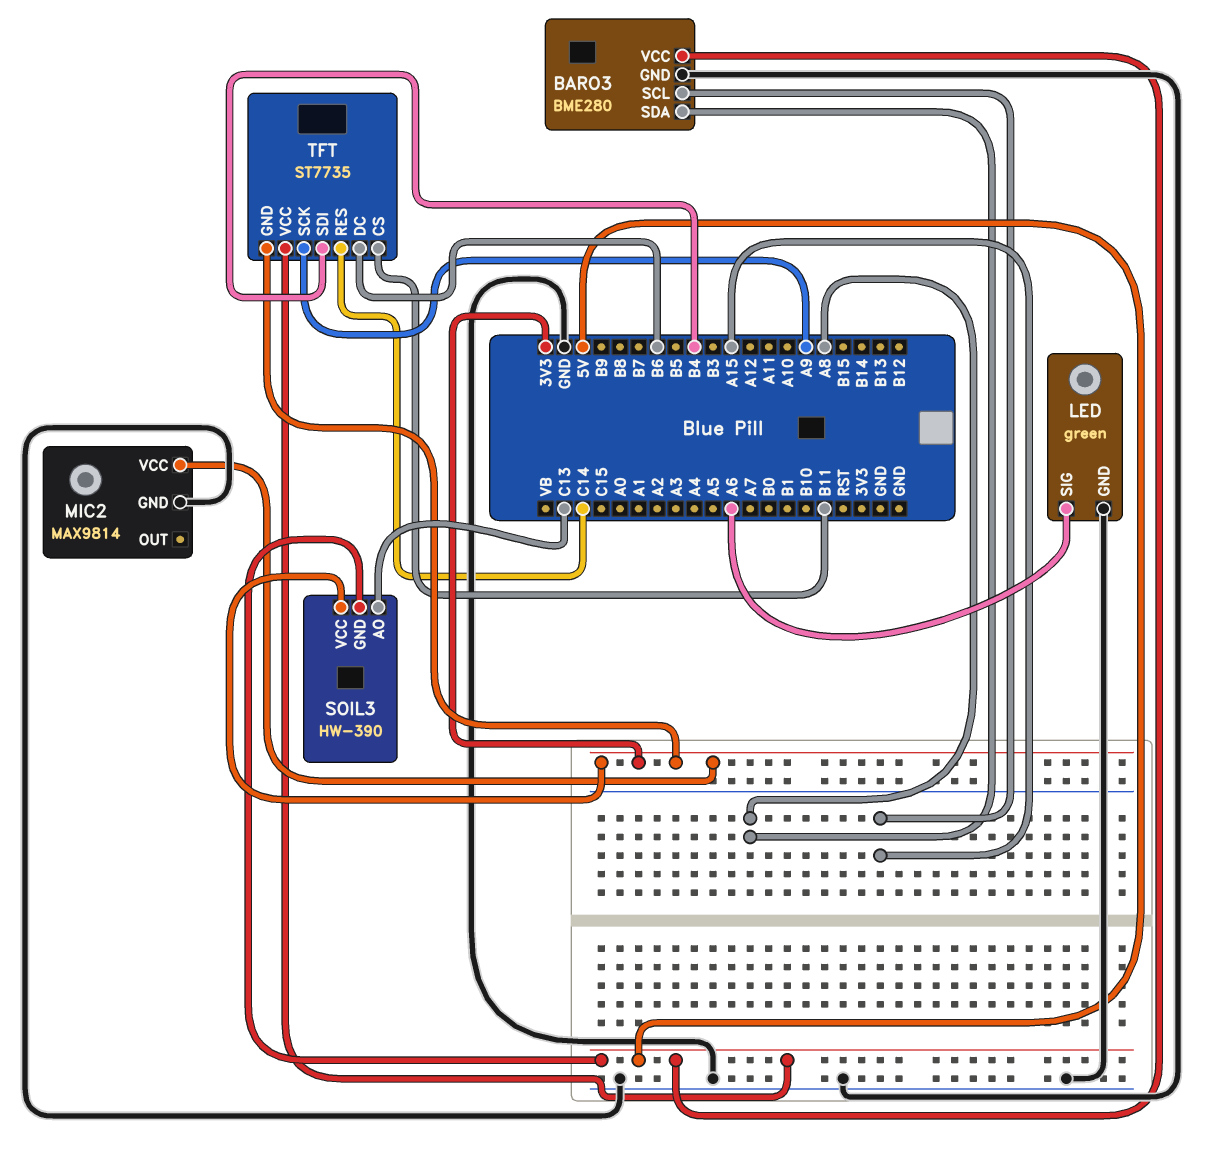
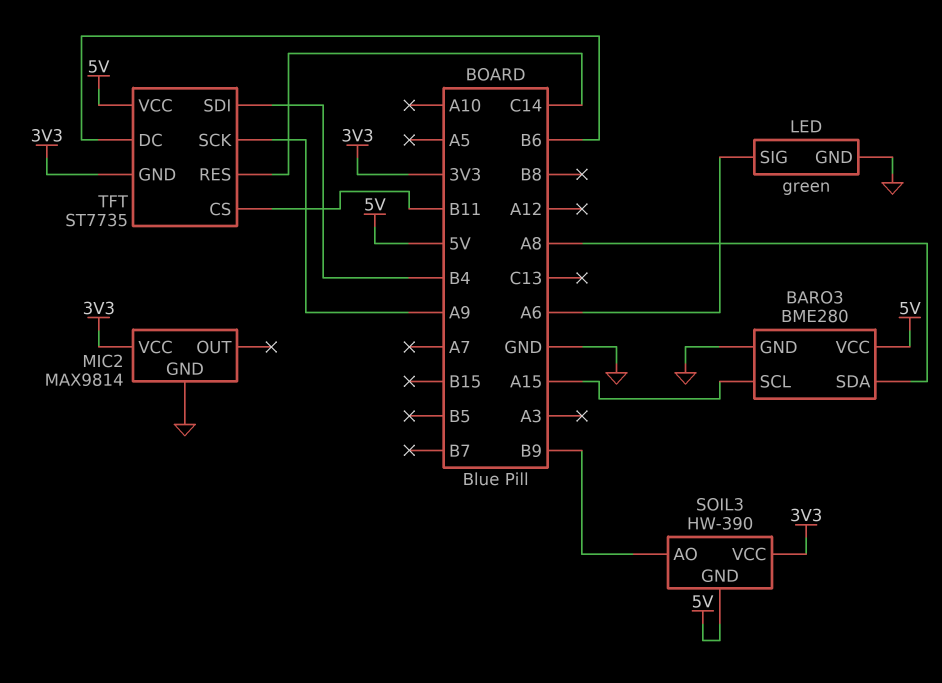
SOIL3 pin AO: C13 -> B9

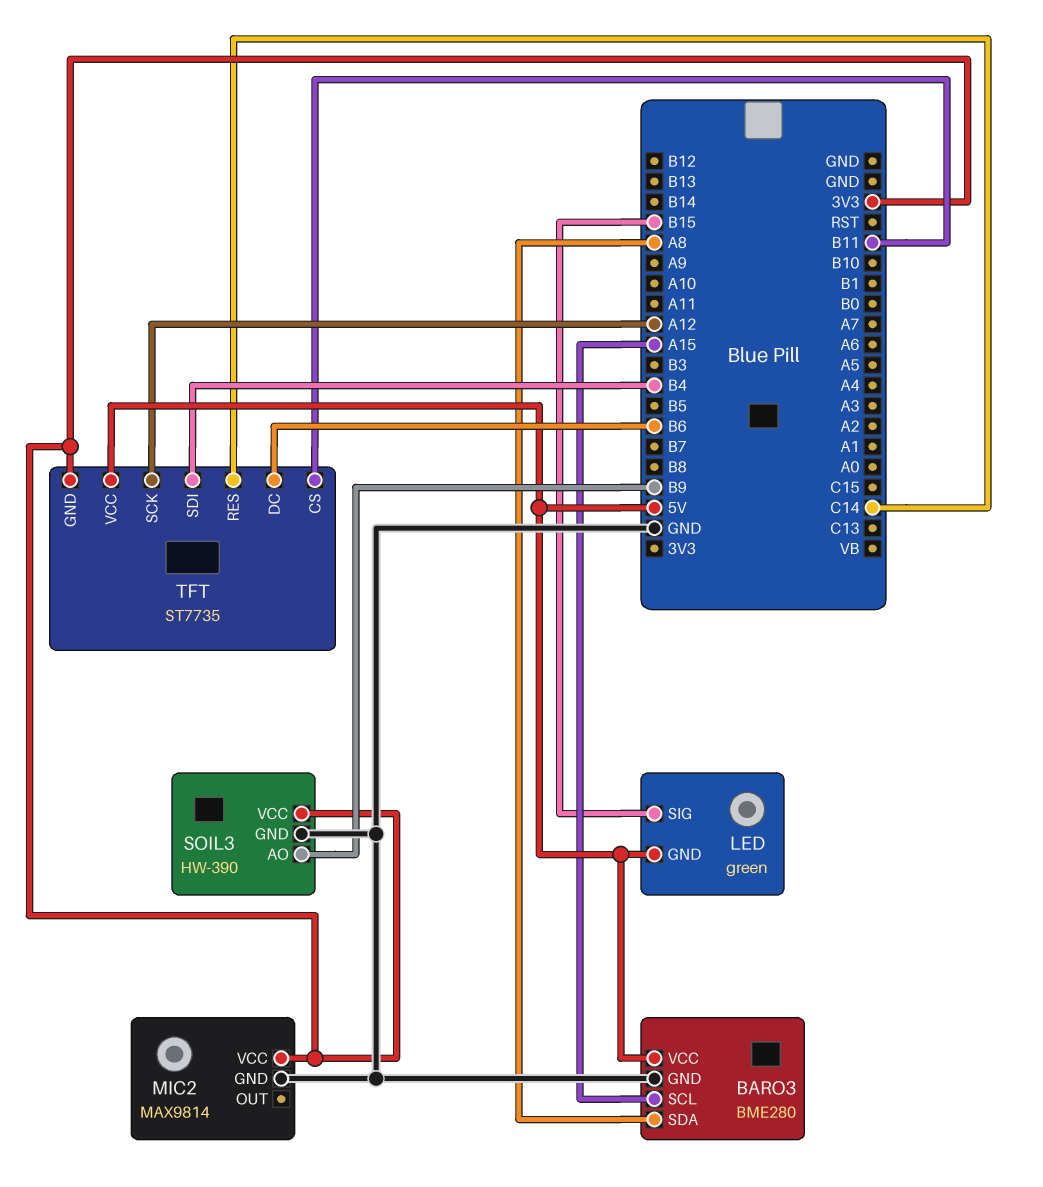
LED pin GND: GND -> 5V
LED pin SIG: A6 -> B15
SOIL3 pin GND: 5V -> GND
TFT pin SCK: A9 -> A12

